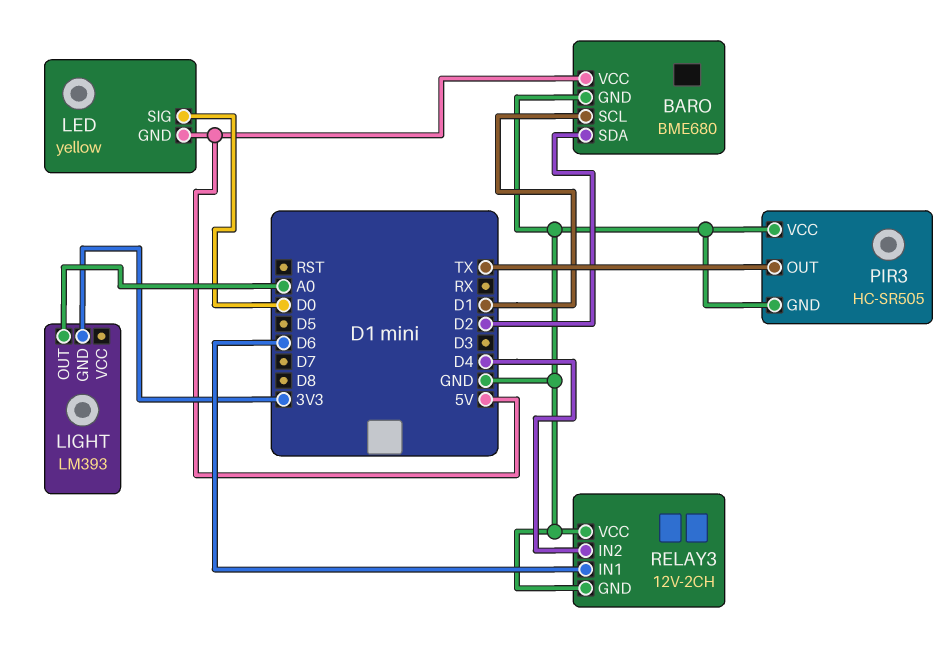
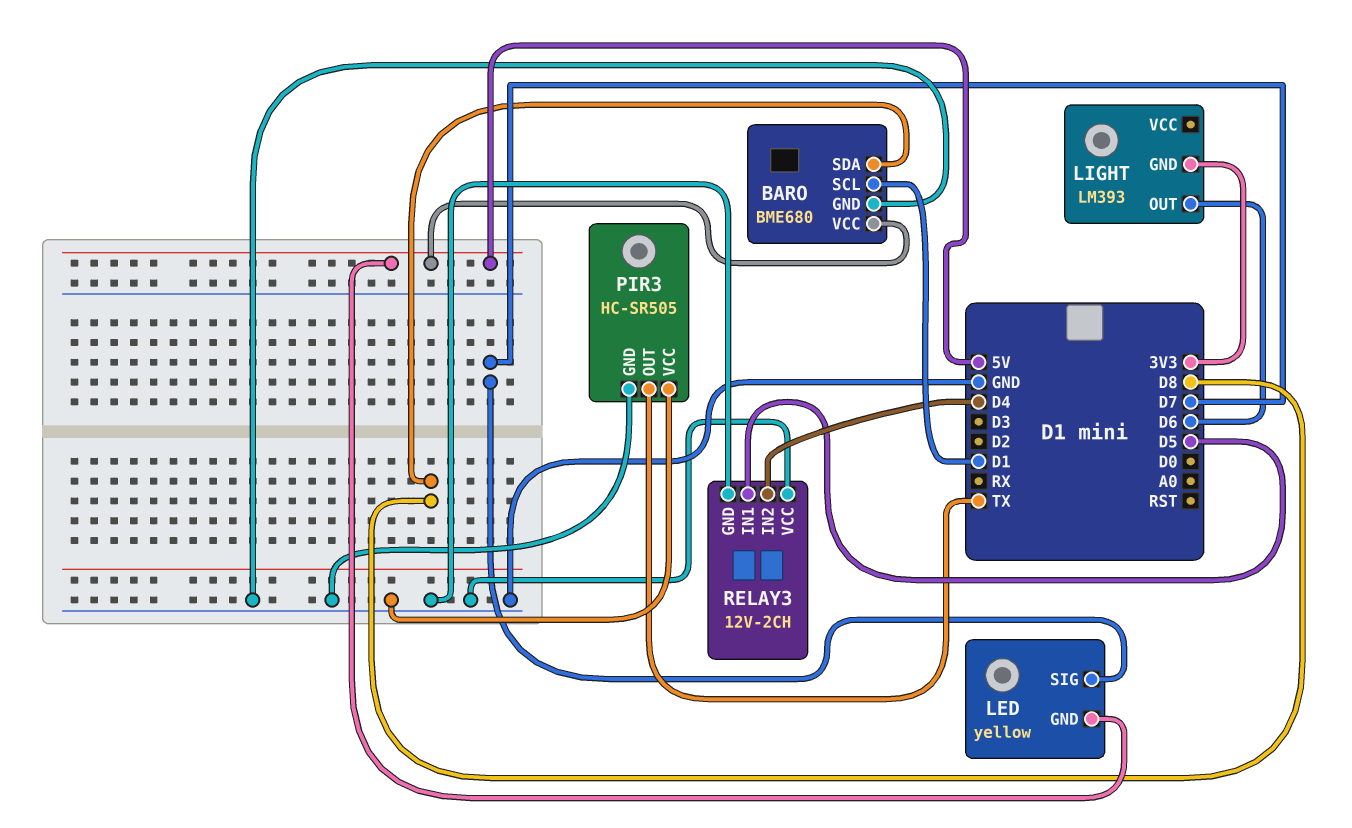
BARO pin SDA: D2 -> D8
LED pin SIG: D0 -> D7
LIGHT pin OUT: A0 -> D6
RELAY3 pin IN1: D6 -> D5

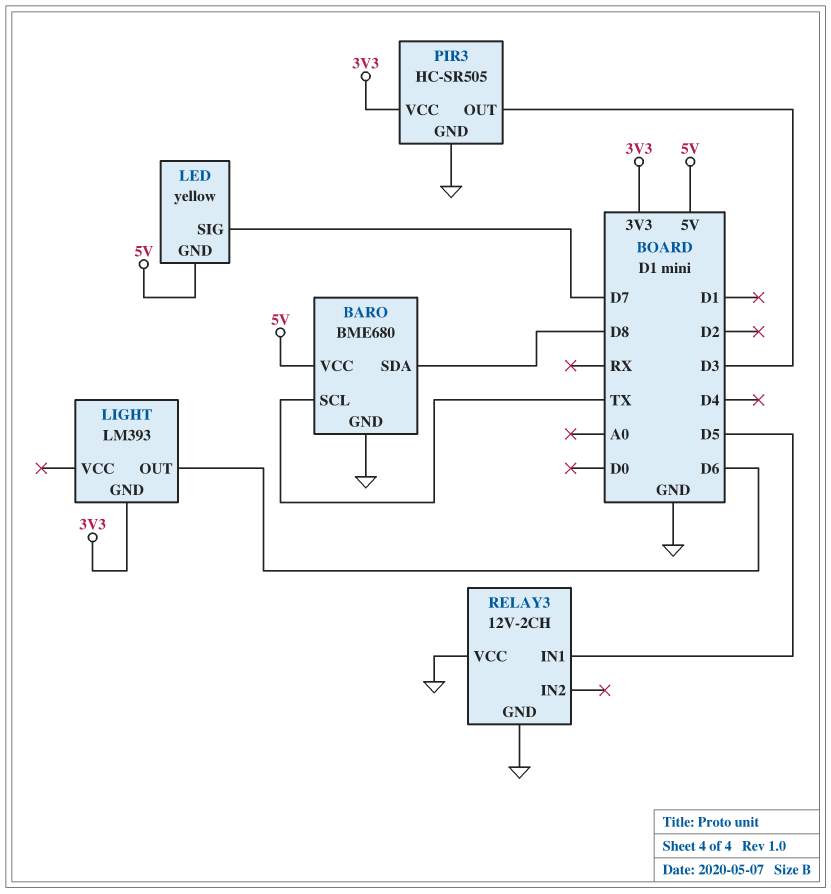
BARO pin SCL: D1 -> TX
PIR3 pin OUT: TX -> D3
PIR3 pin VCC: GND -> 3V3
RELAY3 pin IN2: D4 -> none

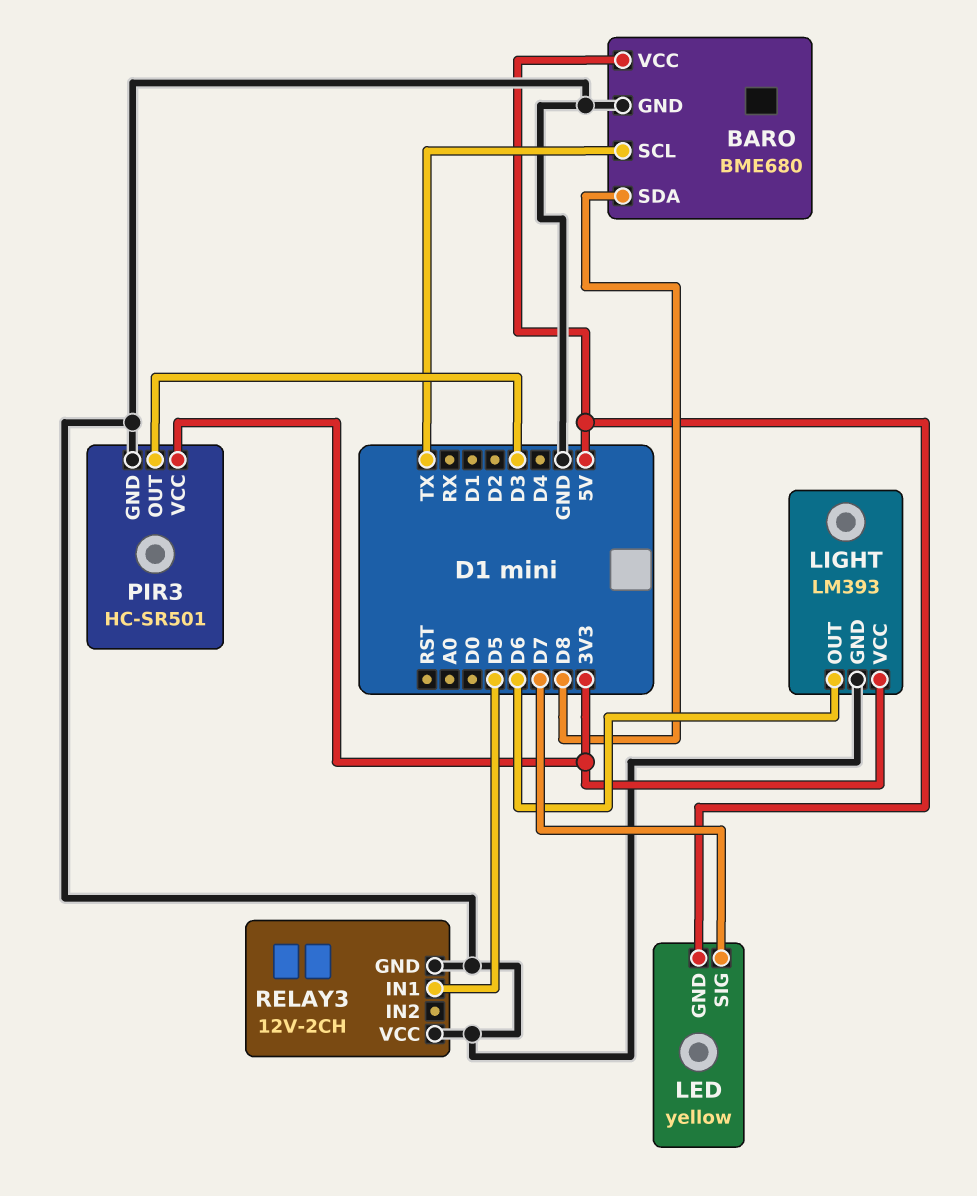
LIGHT pin GND: 3V3 -> GND
LIGHT pin VCC: none -> 3V3
PIR3: HC-SR505 -> HC-SR501

